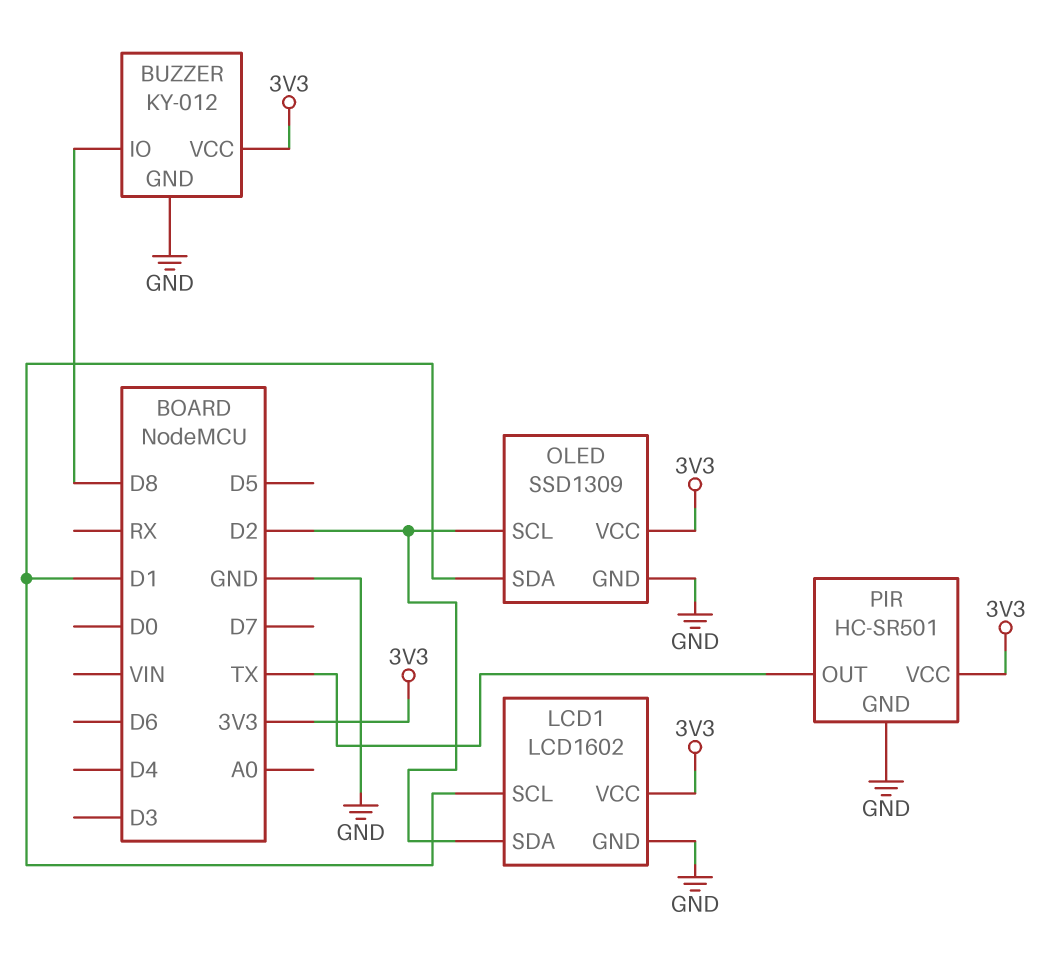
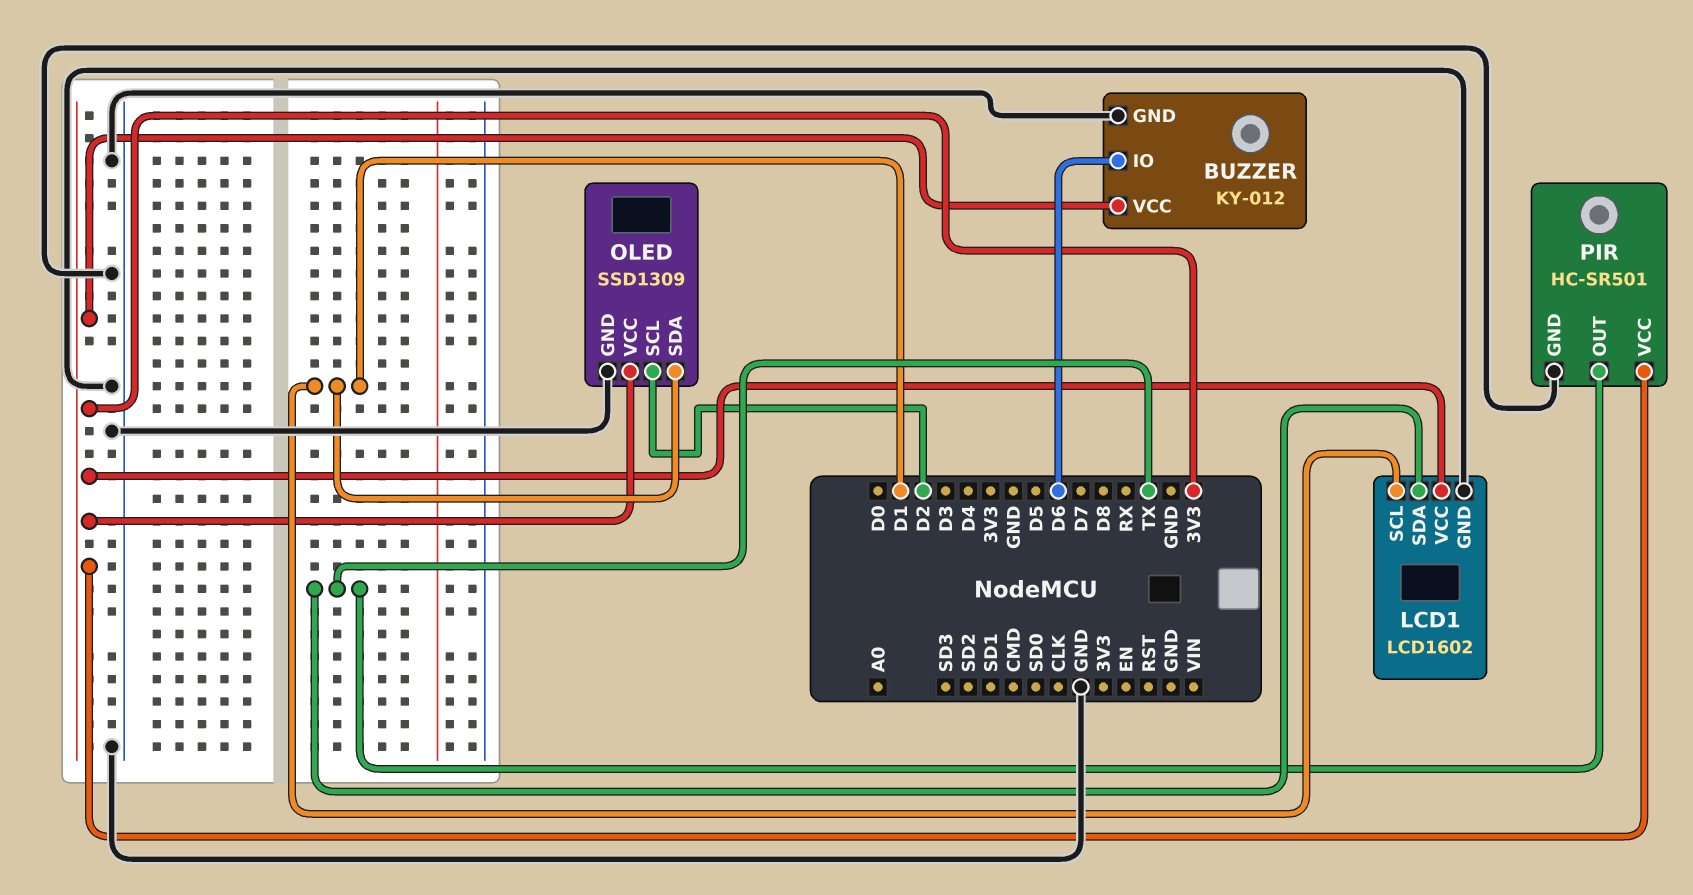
BUZZER pin IO: D8 -> D6
LCD1 pin SDA: D2 -> TX

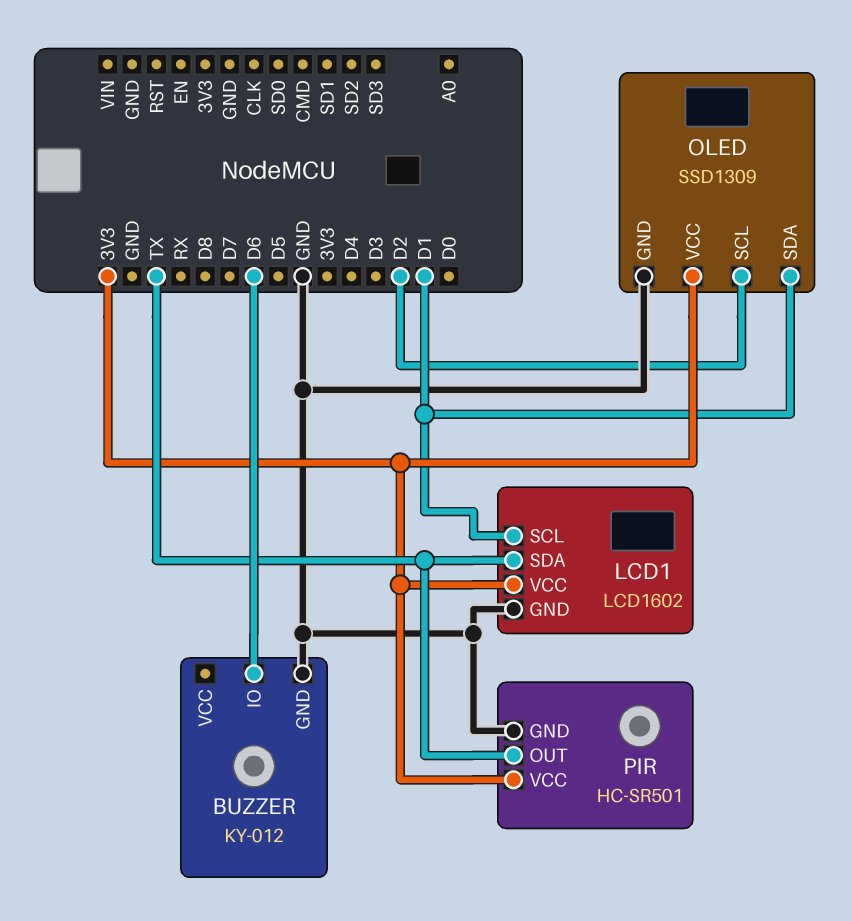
BUZZER pin VCC: 3V3 -> none

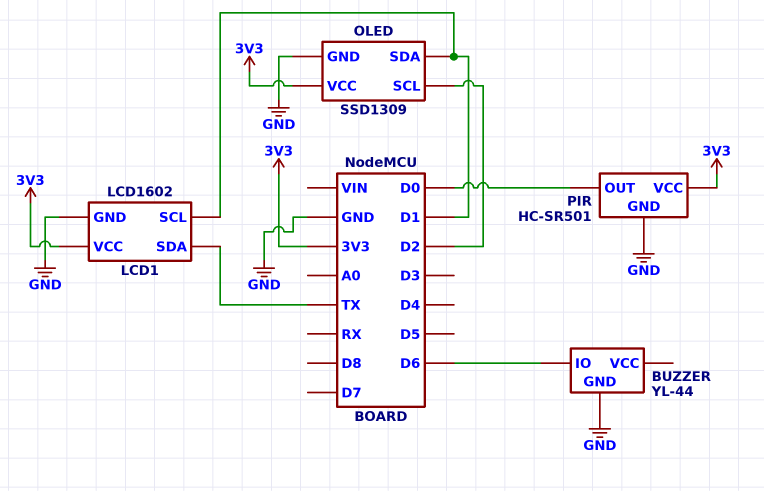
BUZZER: KY-012 -> YL-44
PIR pin OUT: TX -> D0

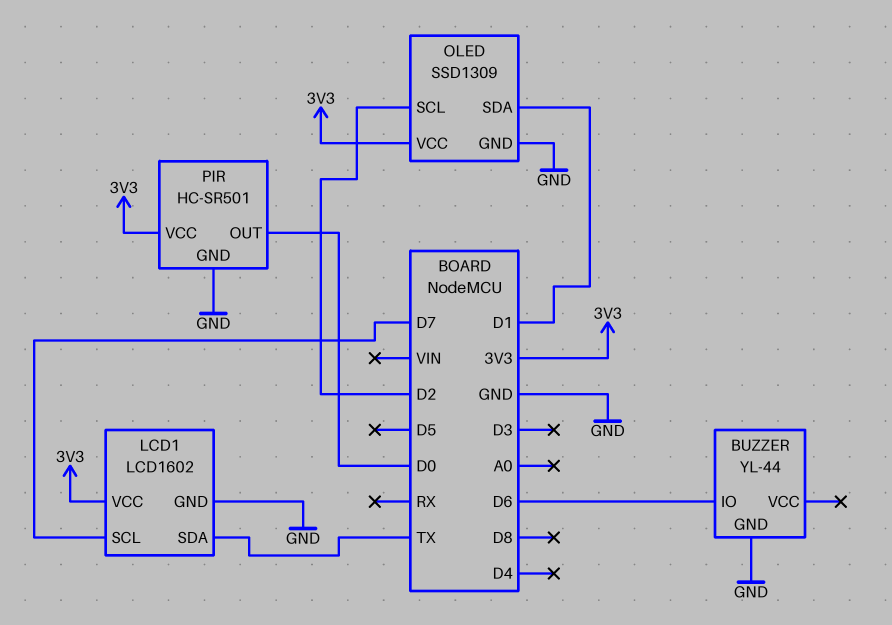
LCD1 pin SCL: D1 -> D7

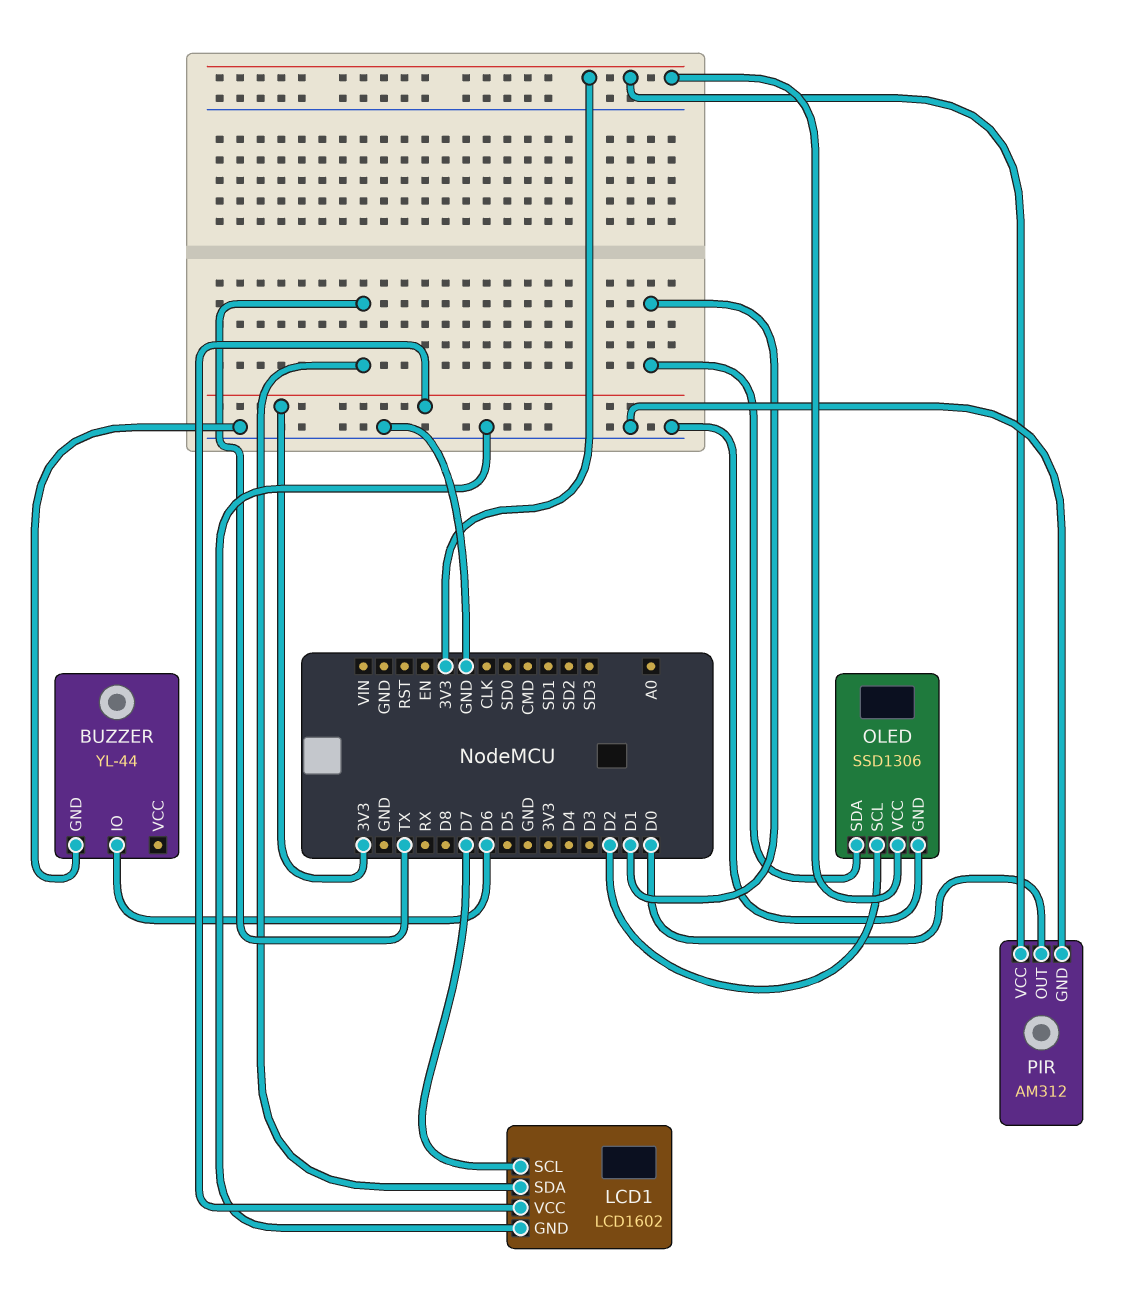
OLED: SSD1309 -> SSD1306
PIR: HC-SR501 -> AM312

